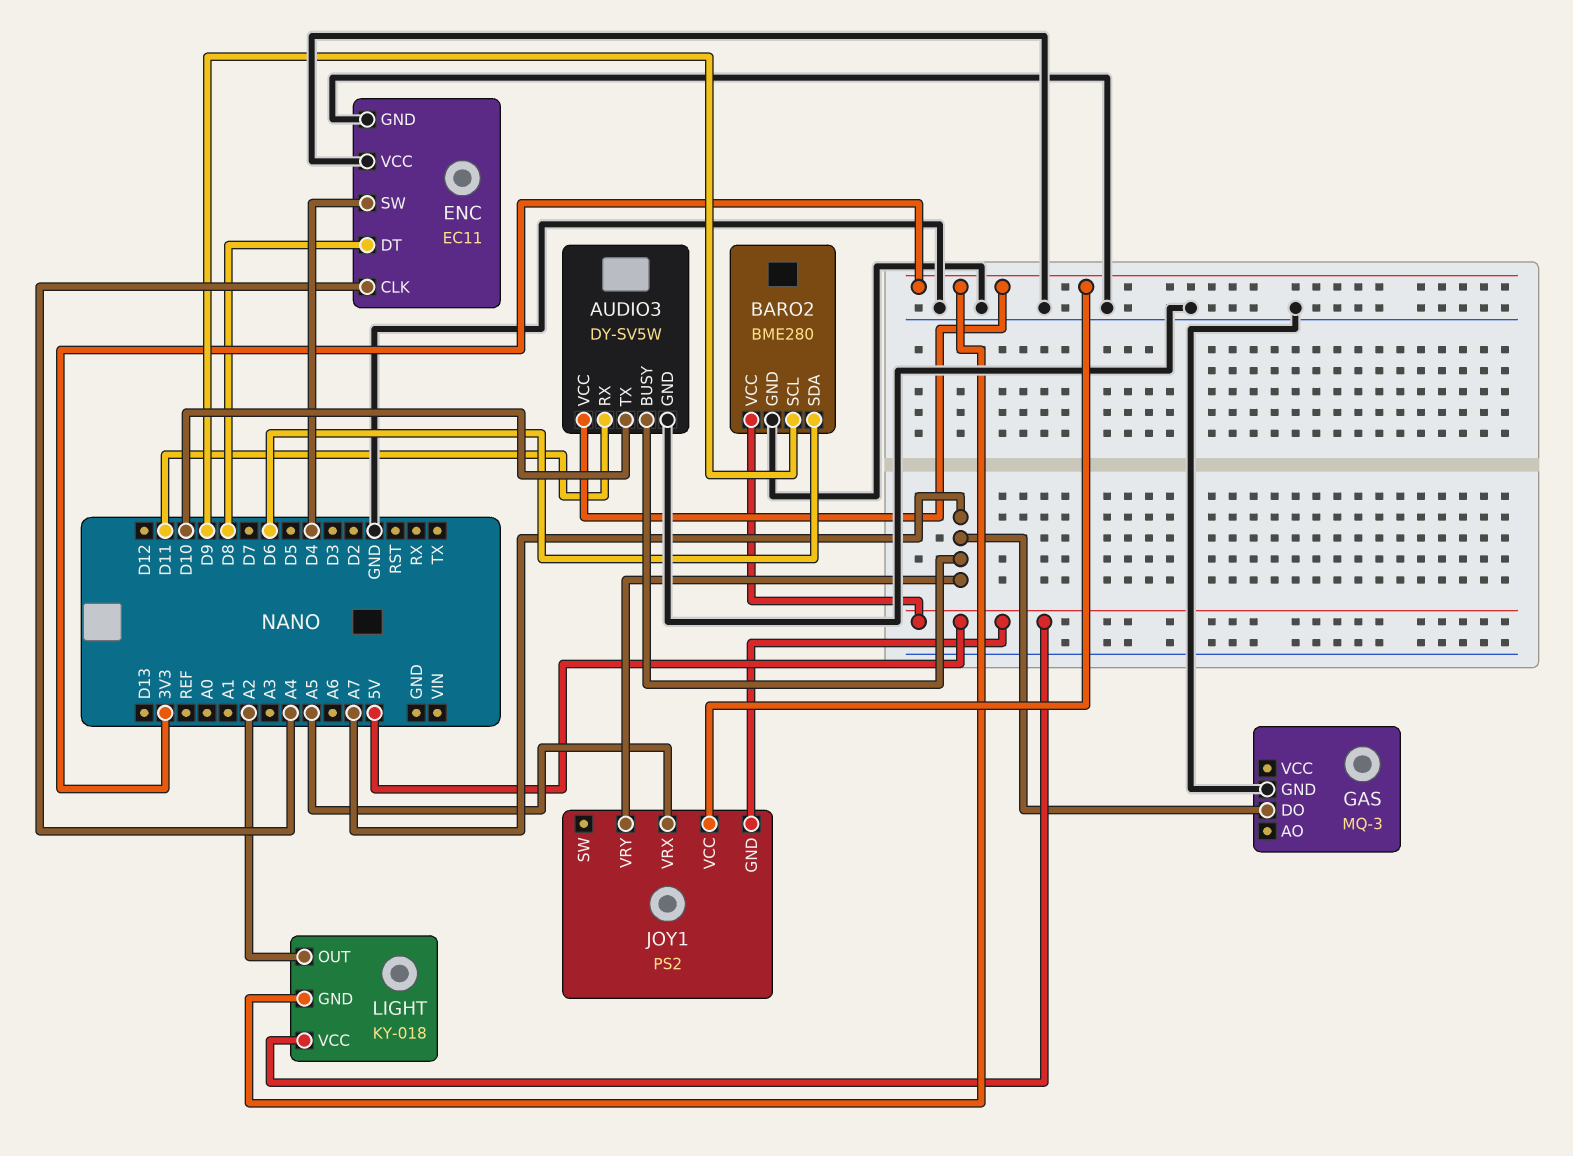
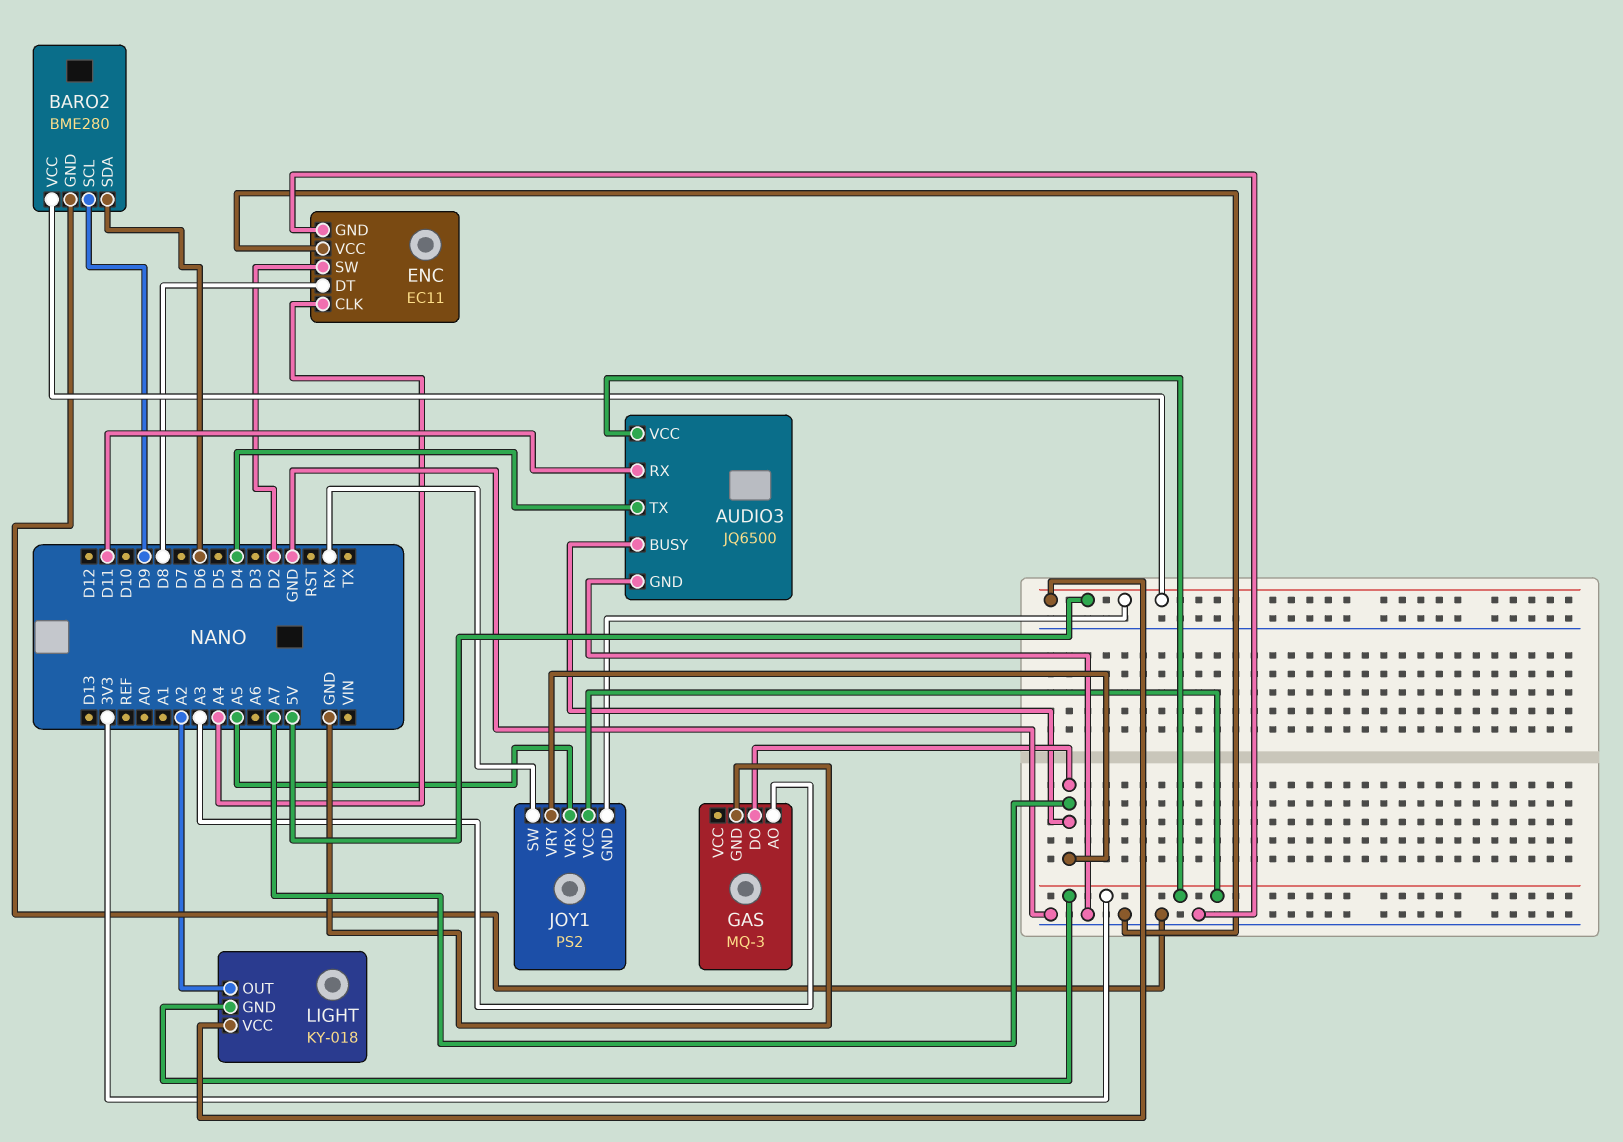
AUDIO3: DY-SV5W -> JQ6500
AUDIO3 pin TX: D10 -> D4
ENC pin SW: D4 -> D2
GAS pin AO: none -> A3
JOY1 pin SW: none -> RX

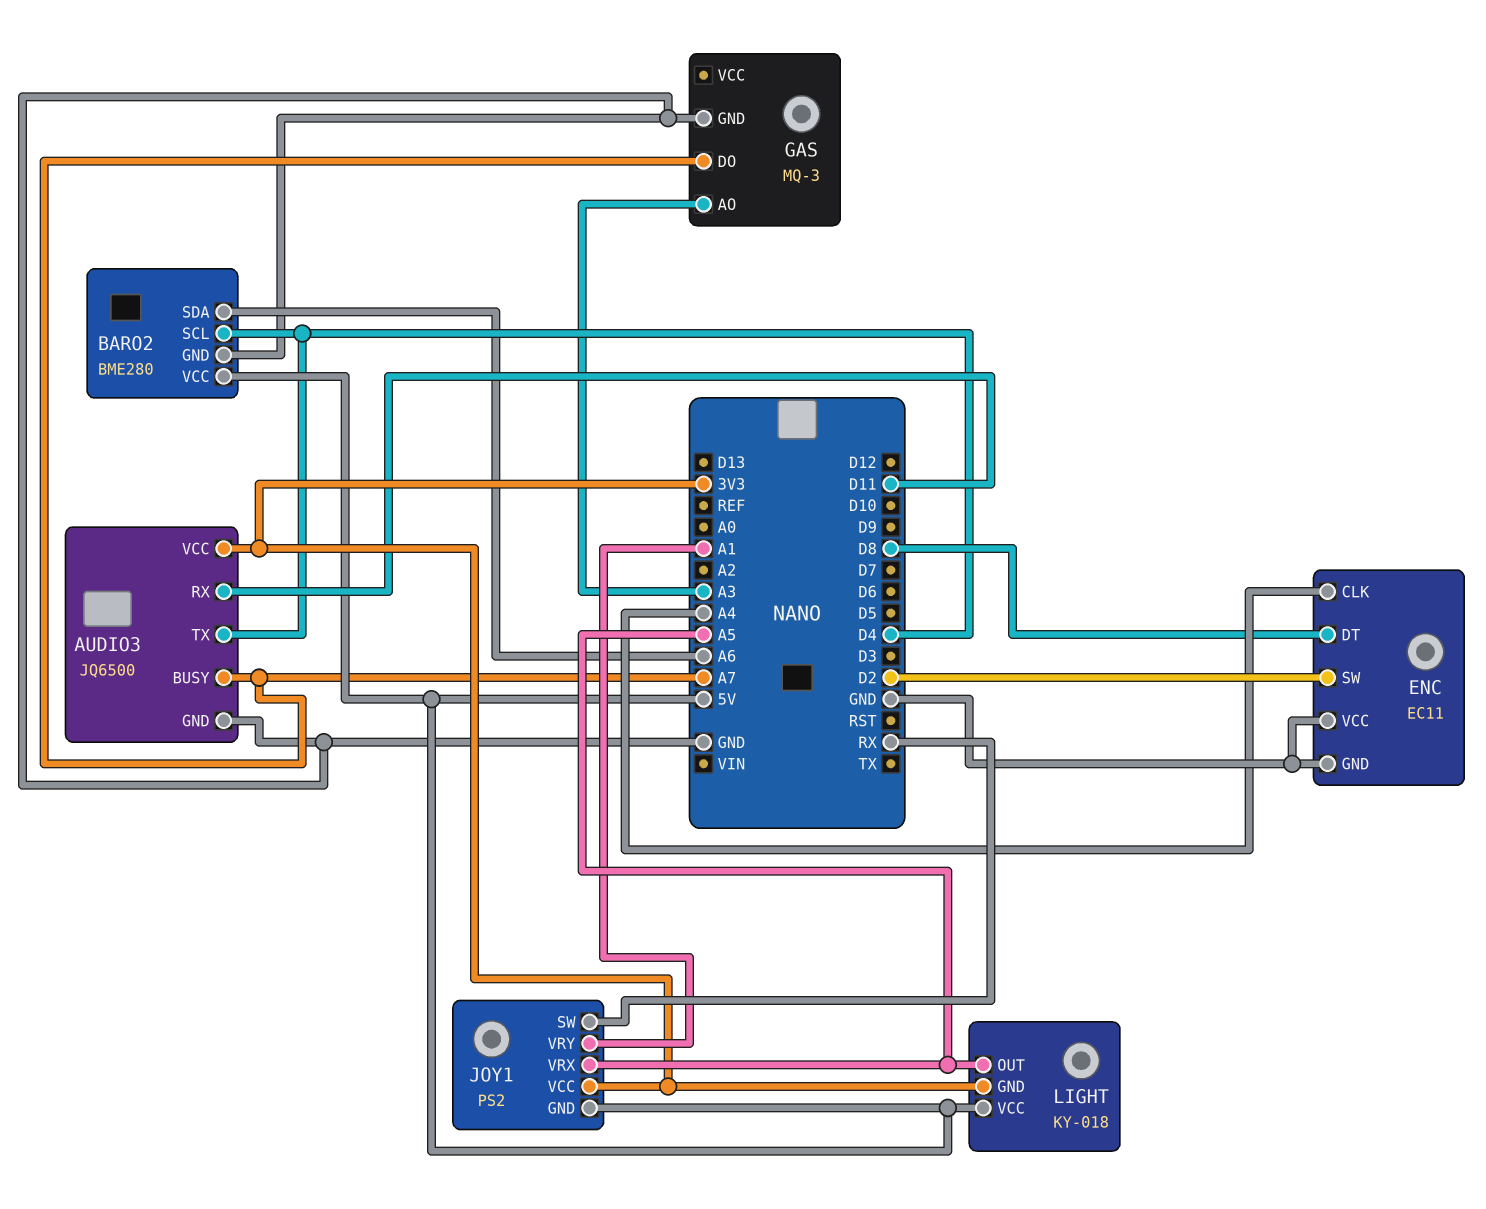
BARO2 pin SCL: D9 -> D4
BARO2 pin SDA: D6 -> A6
JOY1 pin VRY: A7 -> A1
LIGHT pin OUT: A2 -> A5

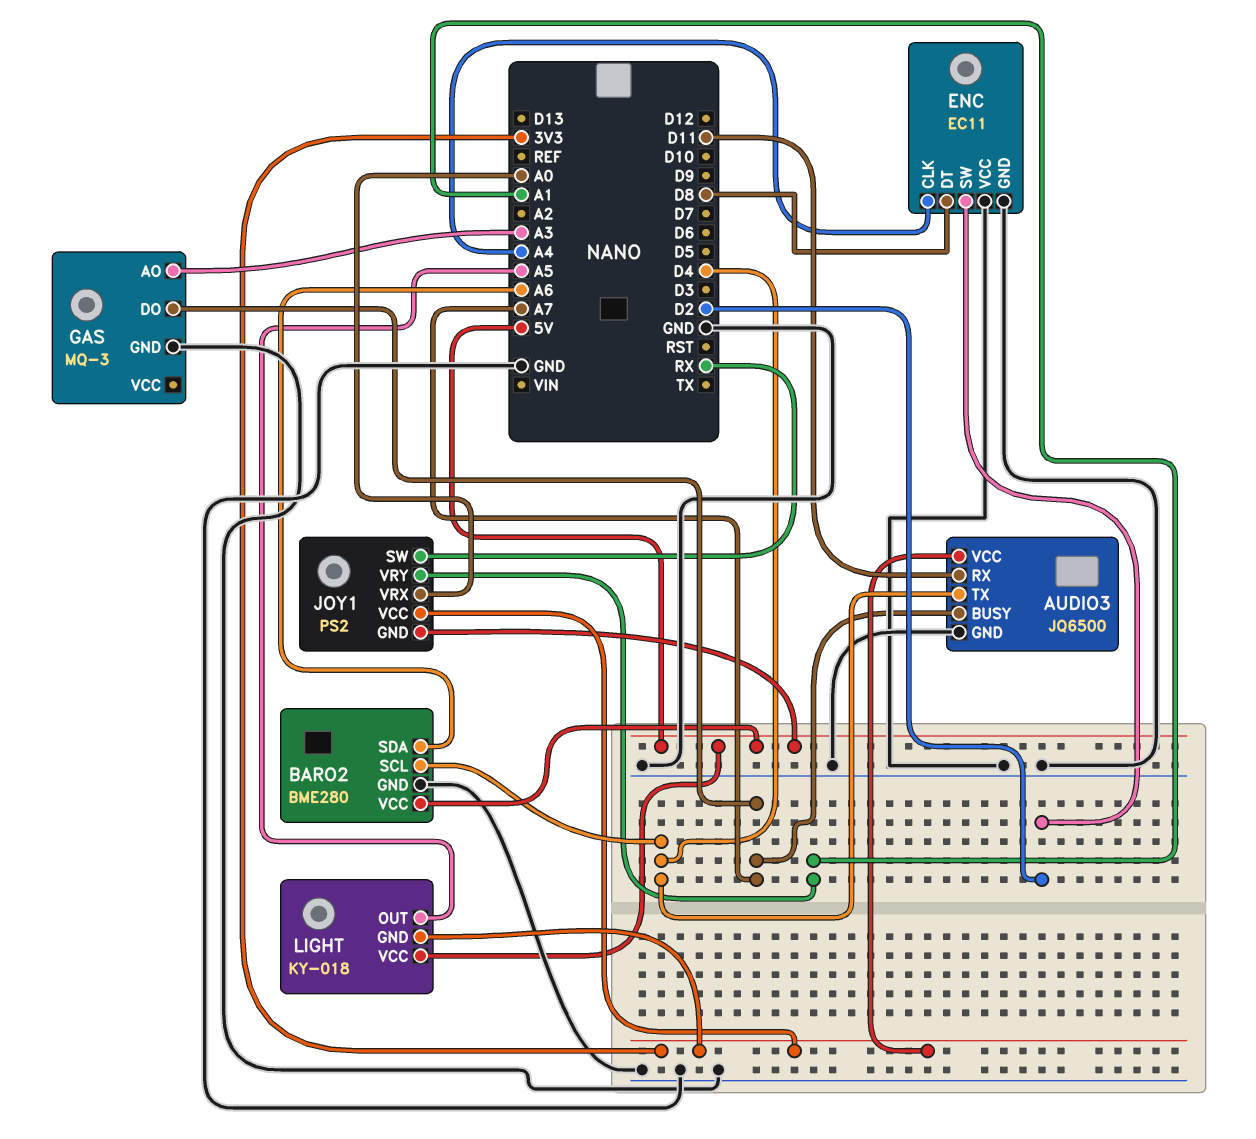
JOY1 pin VRX: A5 -> A0

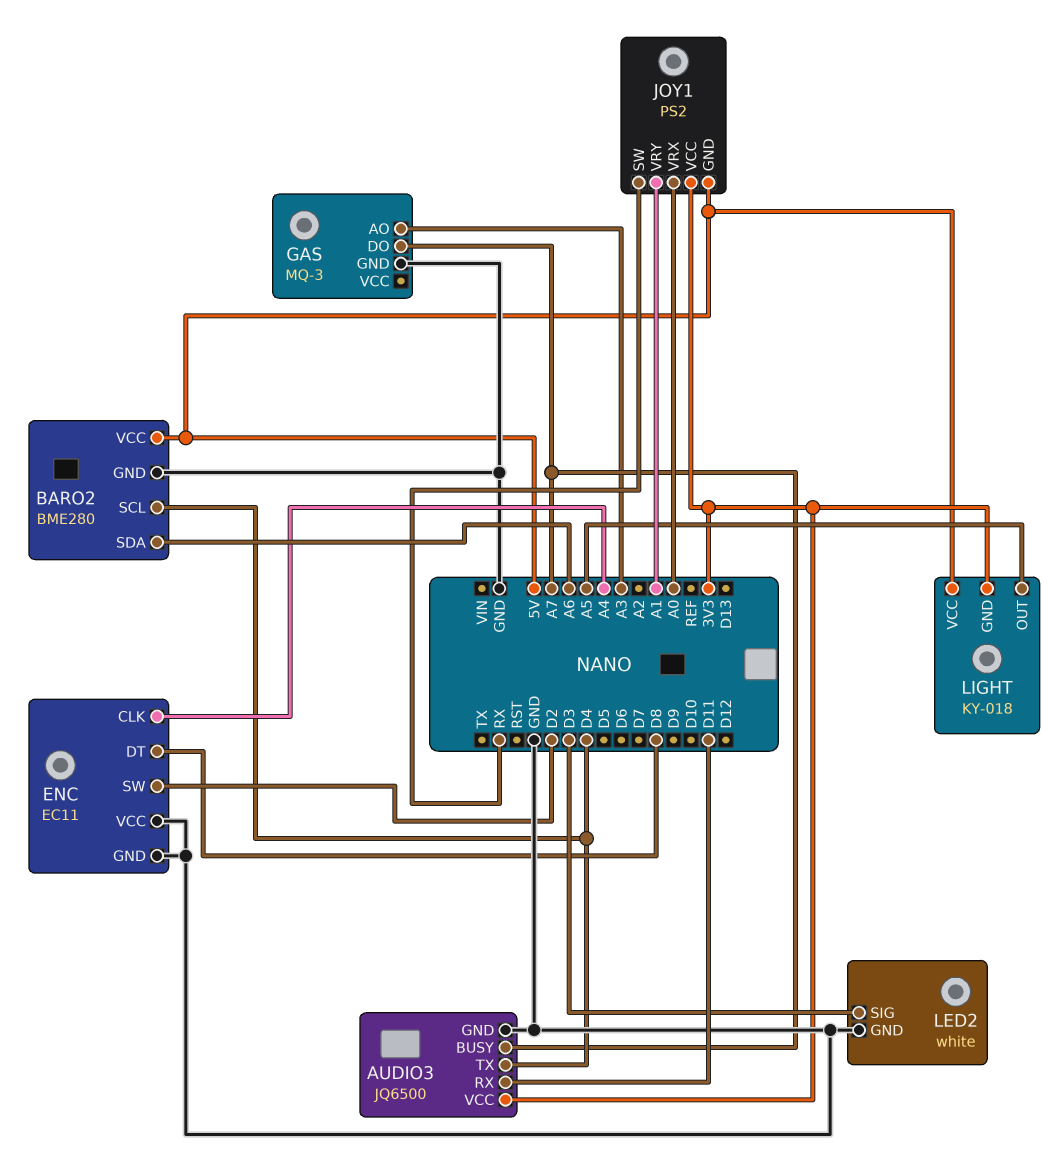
LED2: none -> white
LED2 pin GND: none -> GND
LED2 pin SIG: none -> D3

